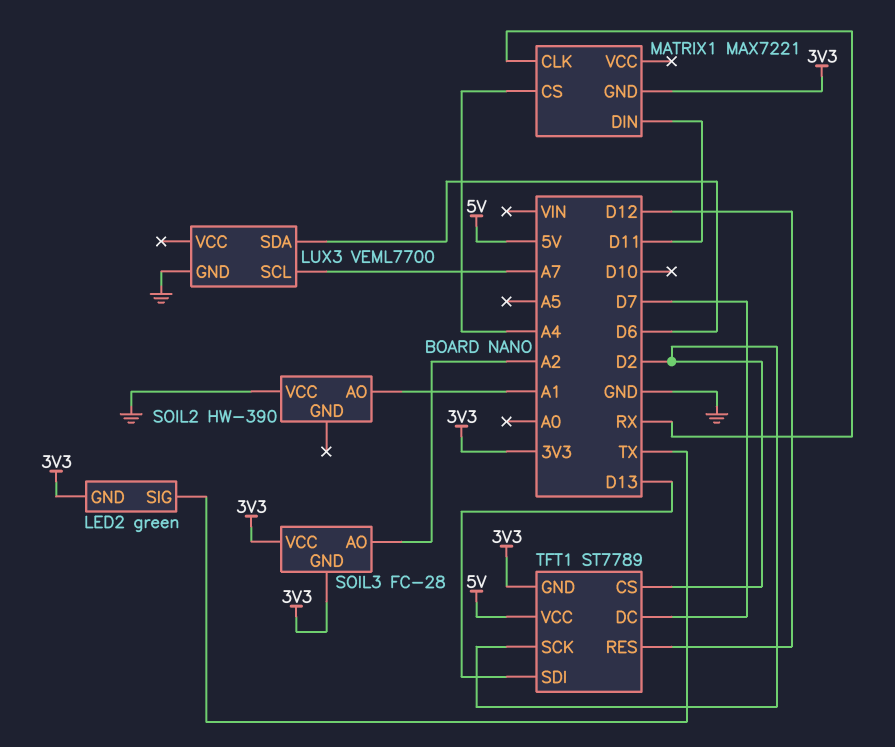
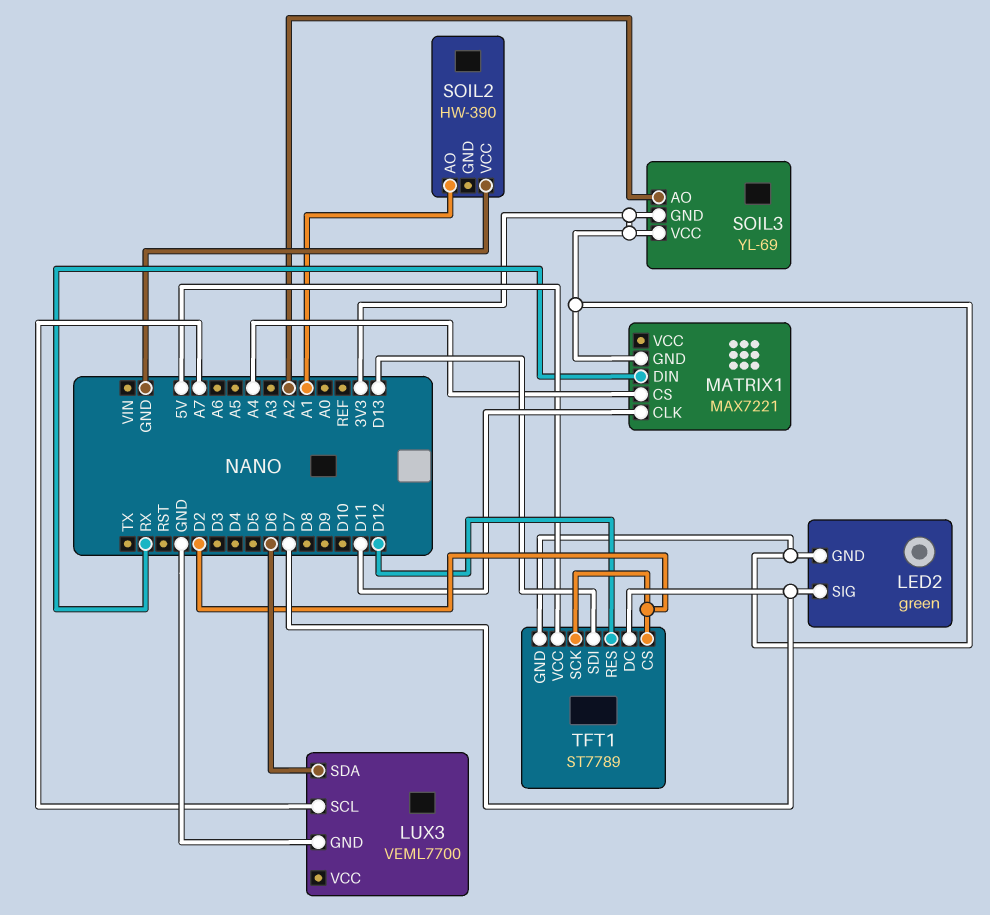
LED2 pin SIG: TX -> D7
MATRIX1 pin CLK: RX -> D11
MATRIX1 pin DIN: D11 -> RX
SOIL3: FC-28 -> YL-69

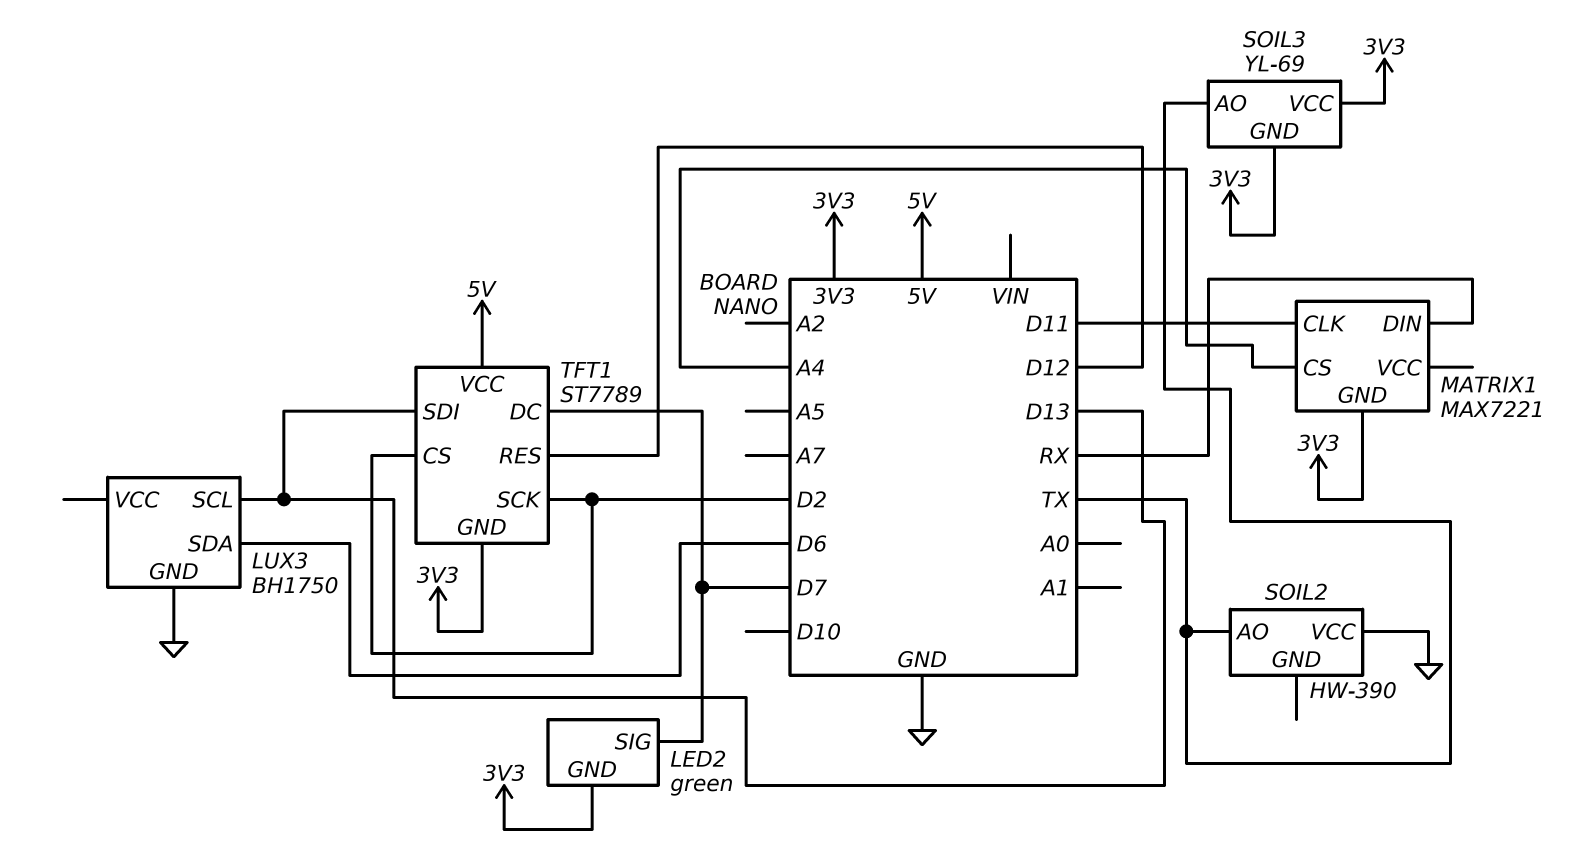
LUX3: VEML7700 -> BH1750
LUX3 pin SCL: A7 -> D13
SOIL2 pin AO: A1 -> TX
SOIL3 pin AO: A2 -> TX

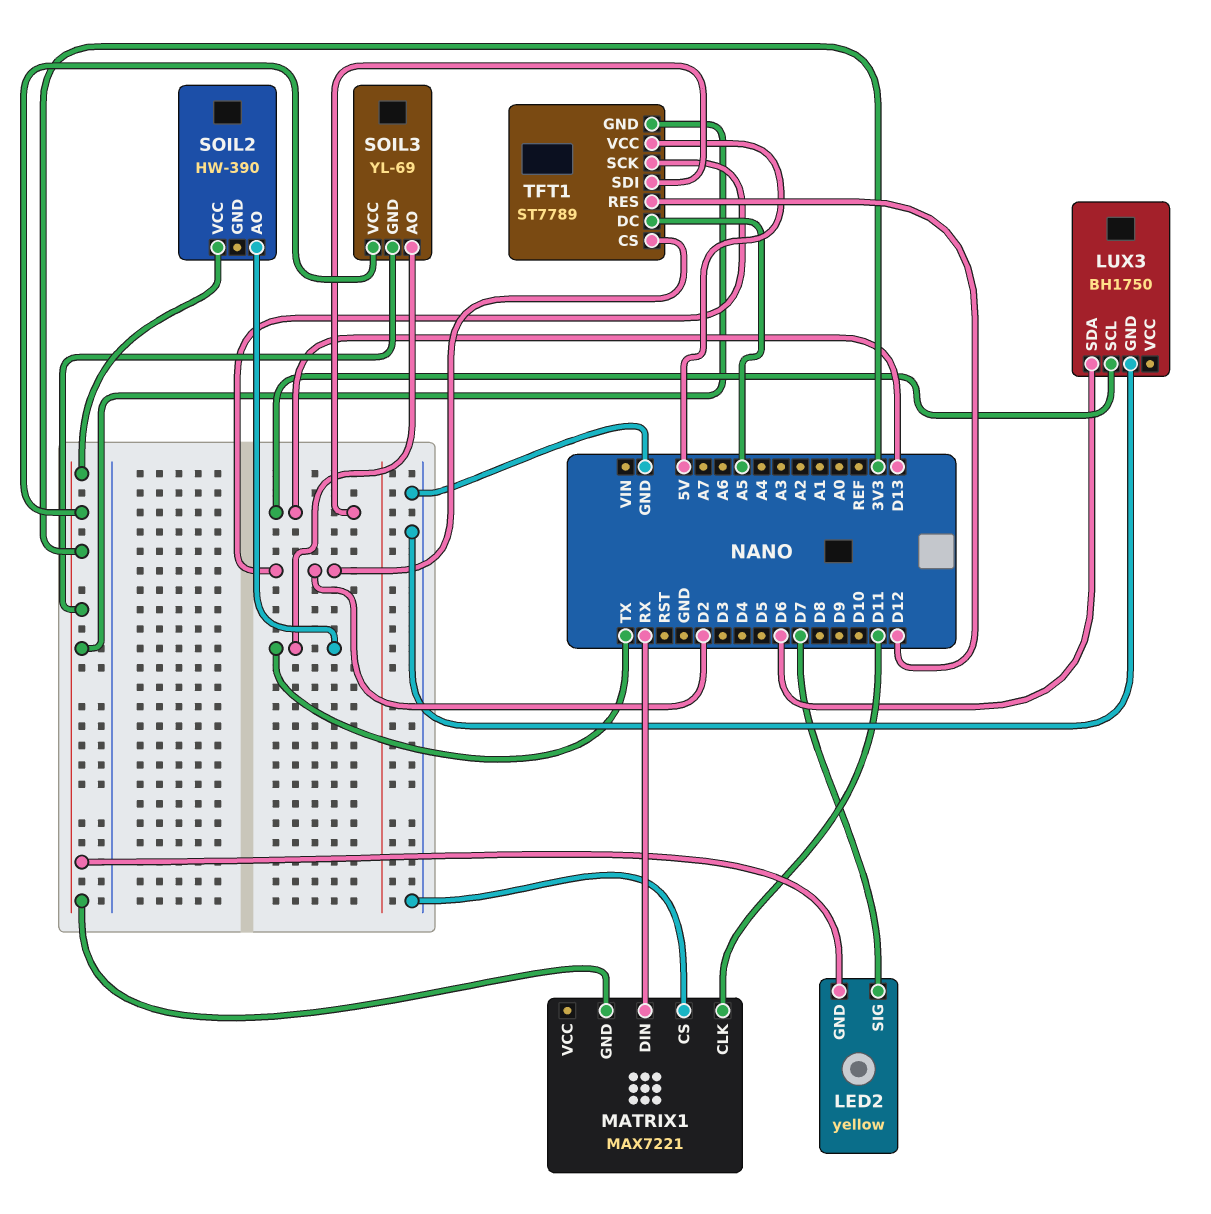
LED2: green -> yellow
MATRIX1 pin CS: A4 -> GND
SOIL2 pin VCC: GND -> 3V3
TFT1 pin DC: D7 -> A5

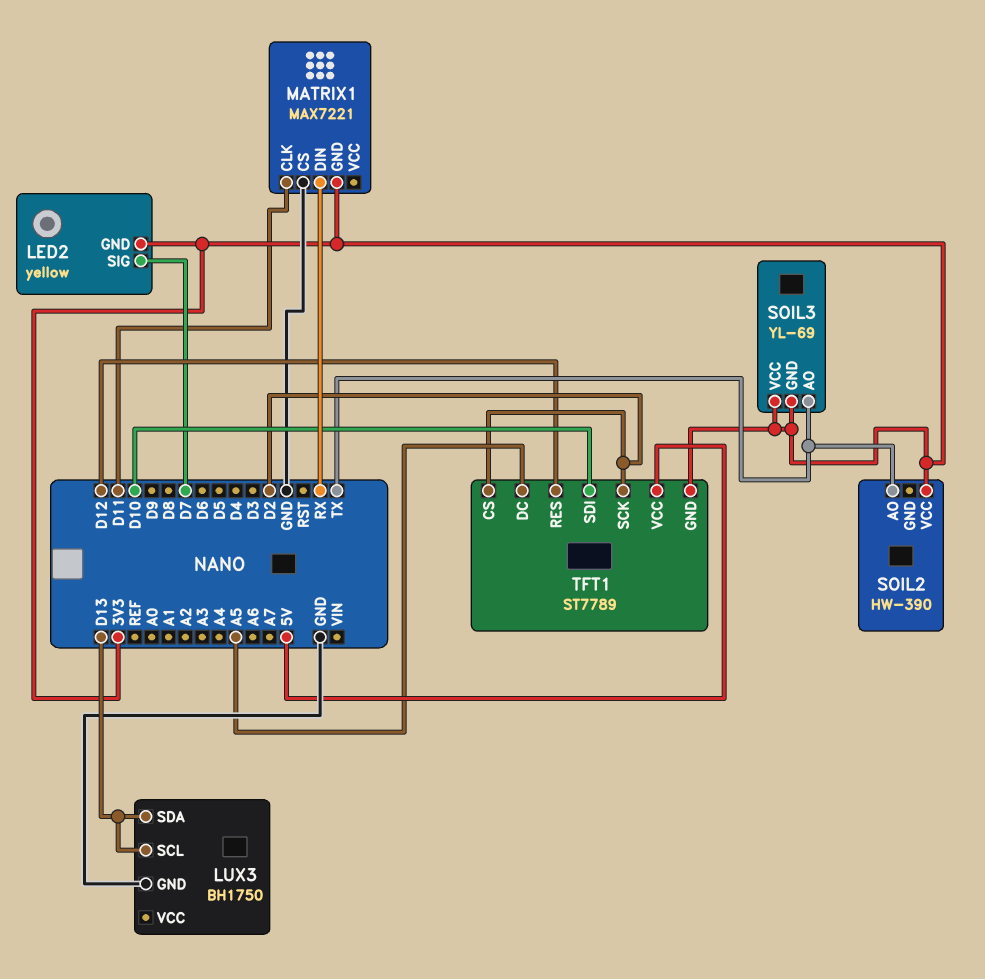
LUX3 pin SDA: D6 -> D13
TFT1 pin SDI: D13 -> D10

